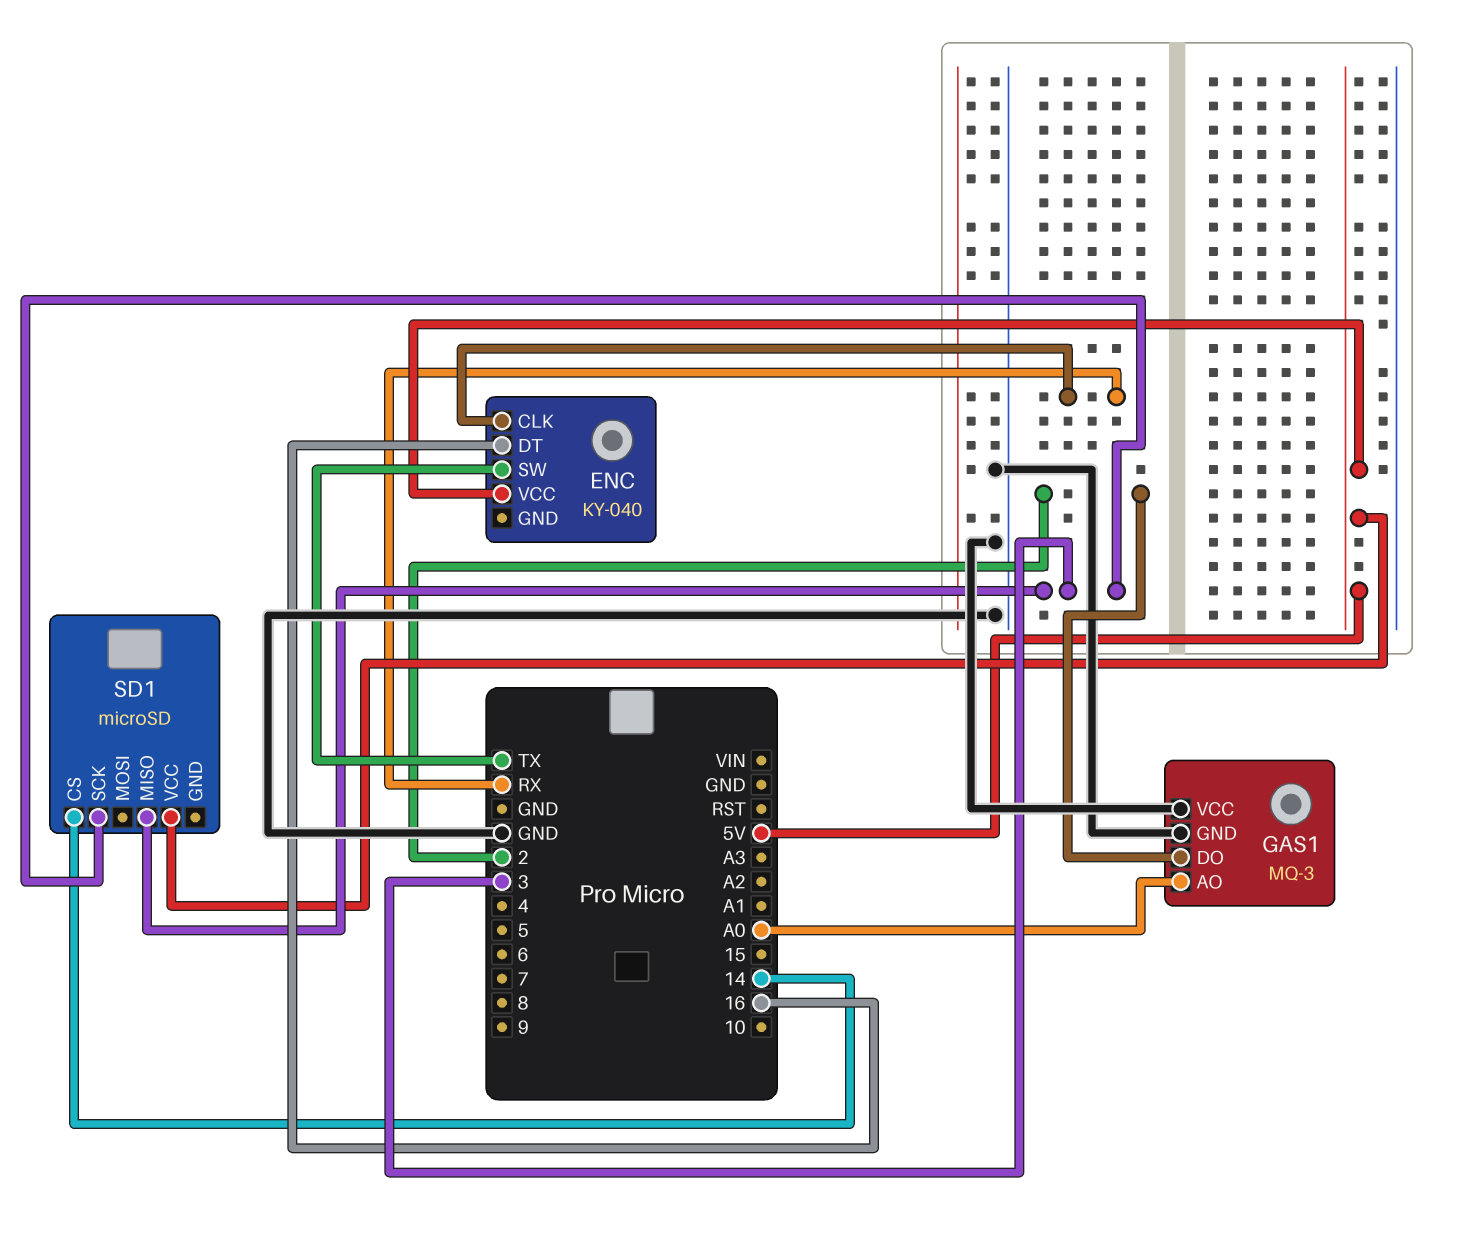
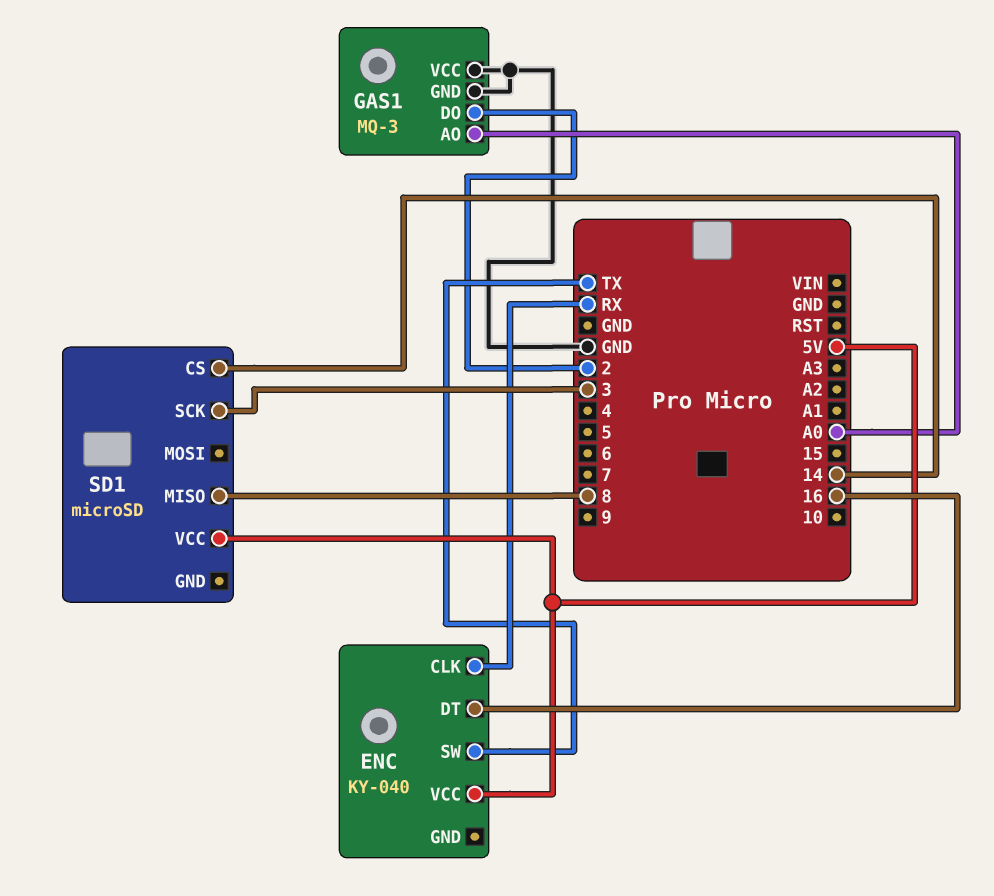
SD1 pin MISO: 3 -> 8

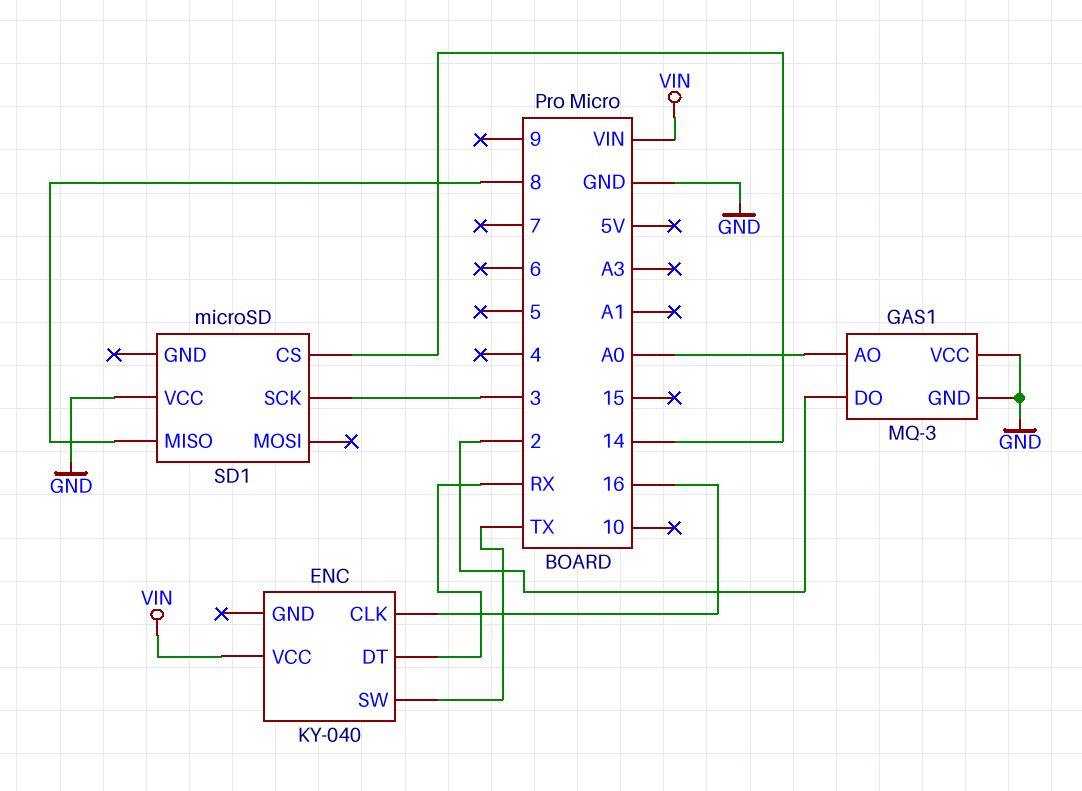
ENC pin CLK: RX -> 16
ENC pin DT: 16 -> RX
ENC pin VCC: 5V -> VIN
SD1 pin VCC: 5V -> GND

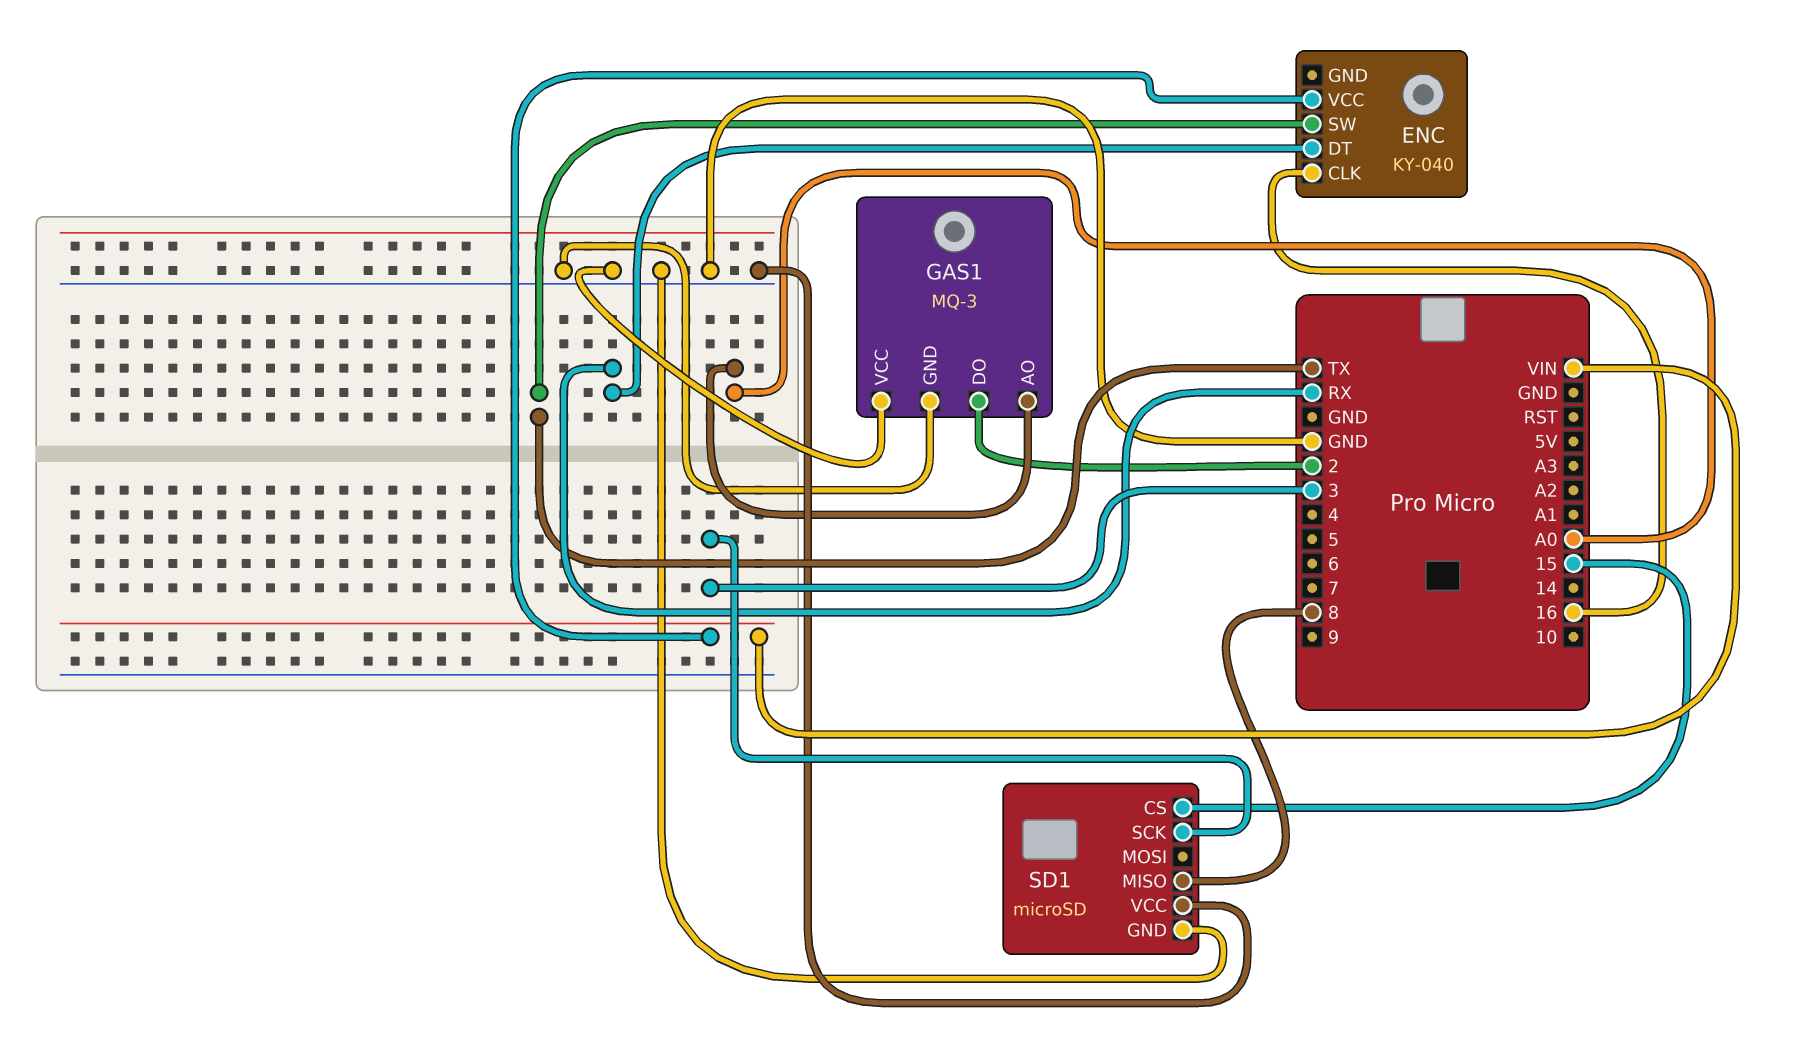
SD1 pin CS: 14 -> 15
SD1 pin GND: none -> GND

